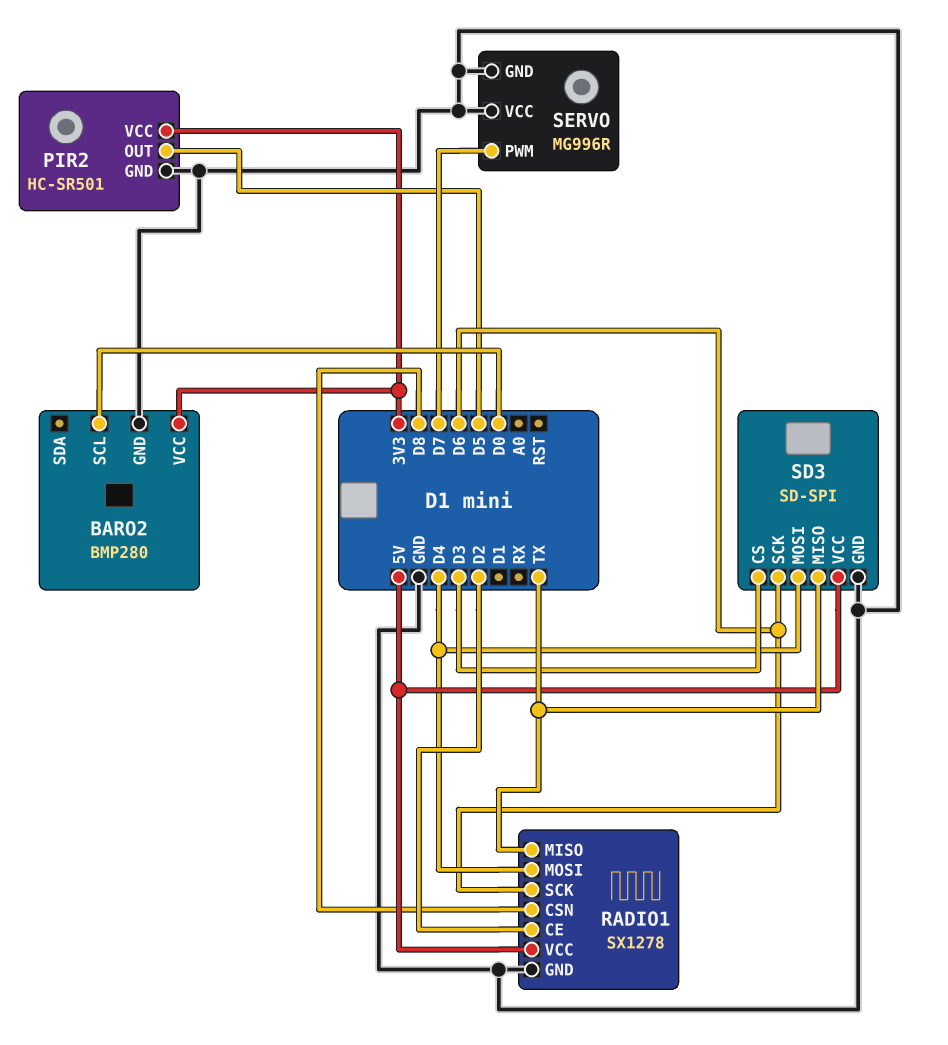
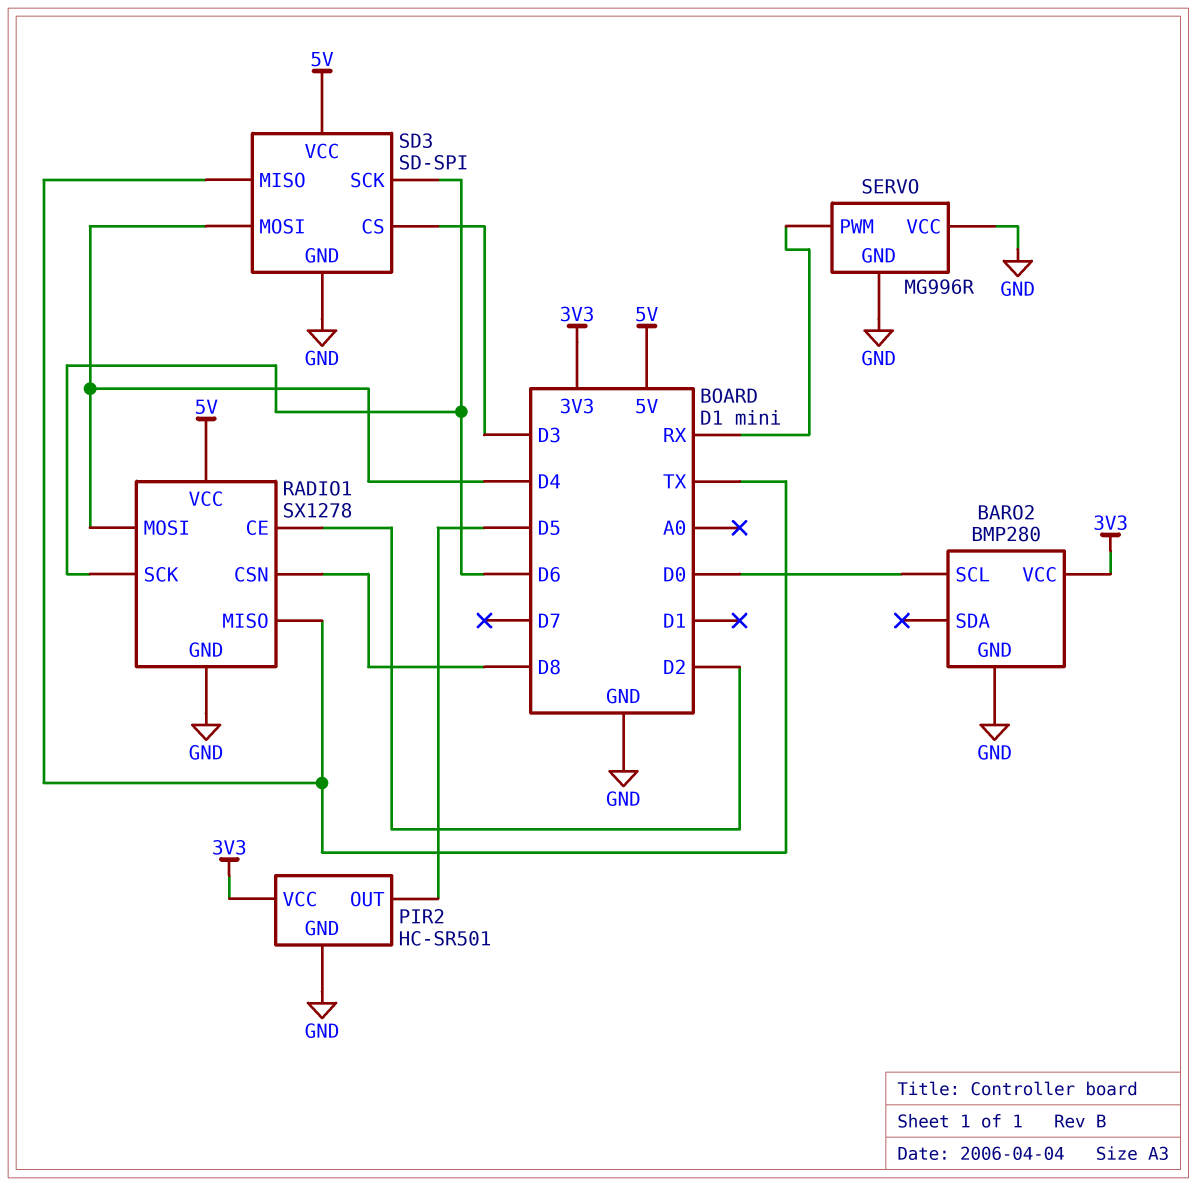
SERVO pin PWM: D7 -> RX

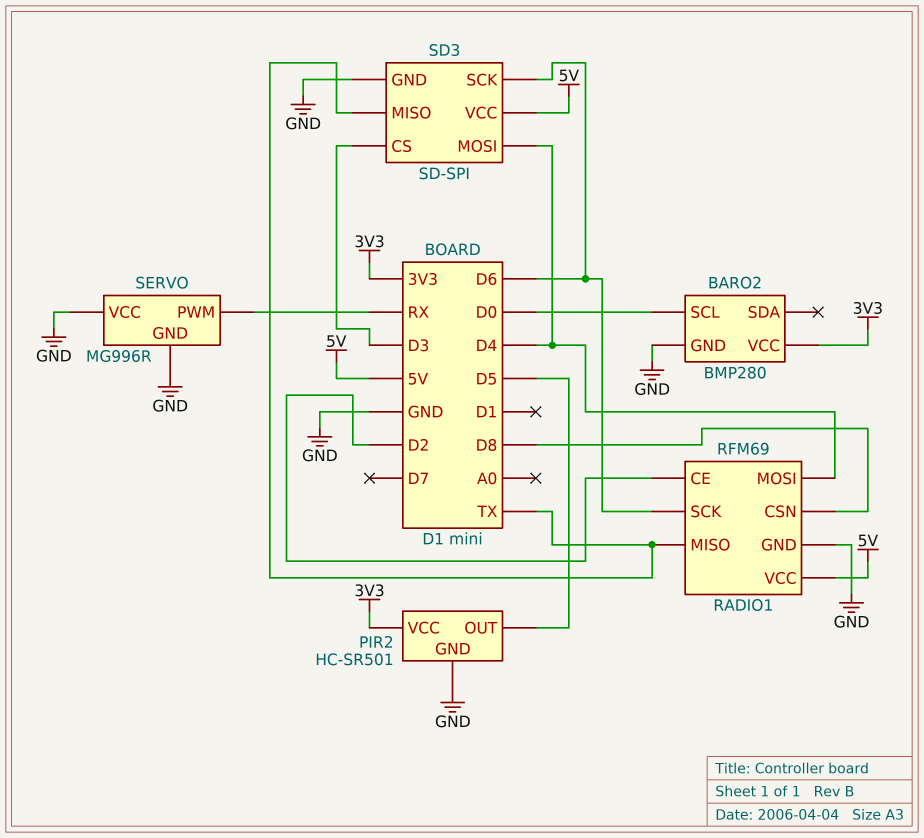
RADIO1: SX1278 -> RFM69

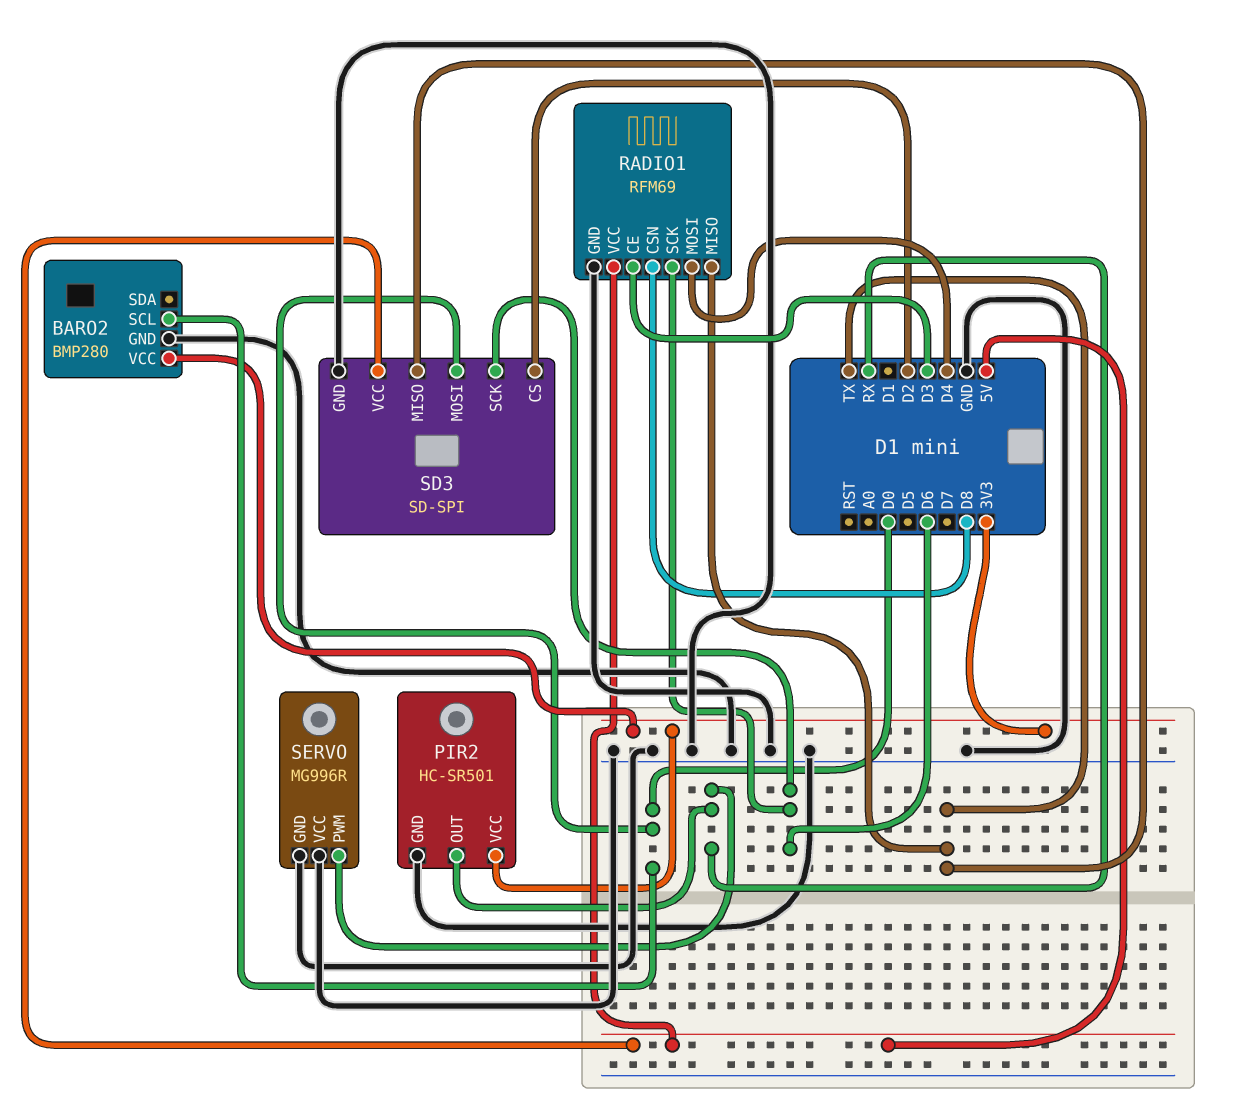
PIR2 pin OUT: D5 -> RX
RADIO1 pin CE: D2 -> D3
SD3 pin CS: D3 -> D2
SD3 pin MOSI: D4 -> D0

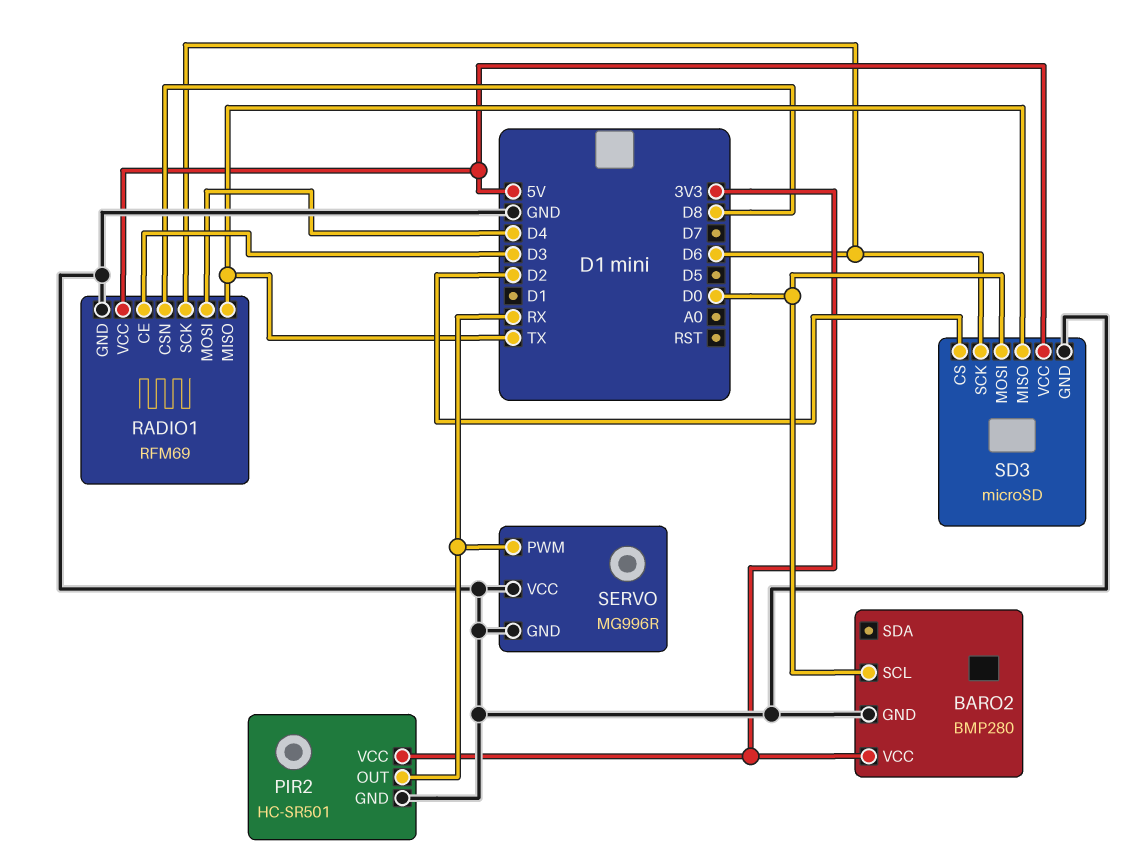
SD3: SD-SPI -> microSD

